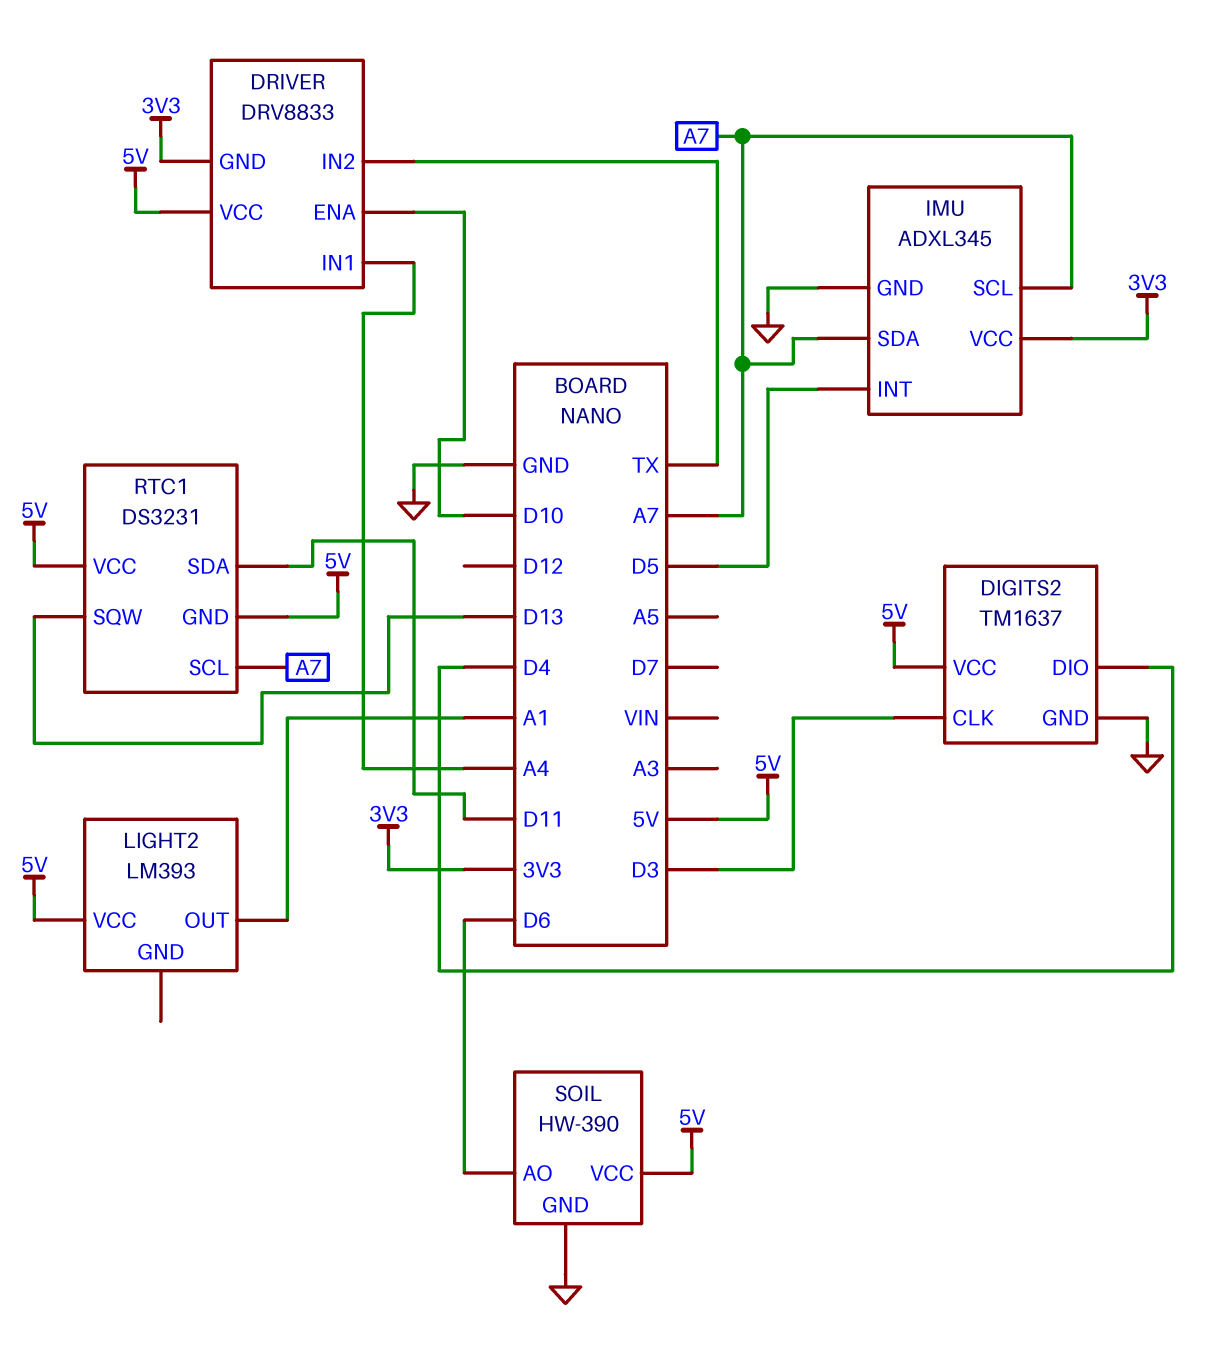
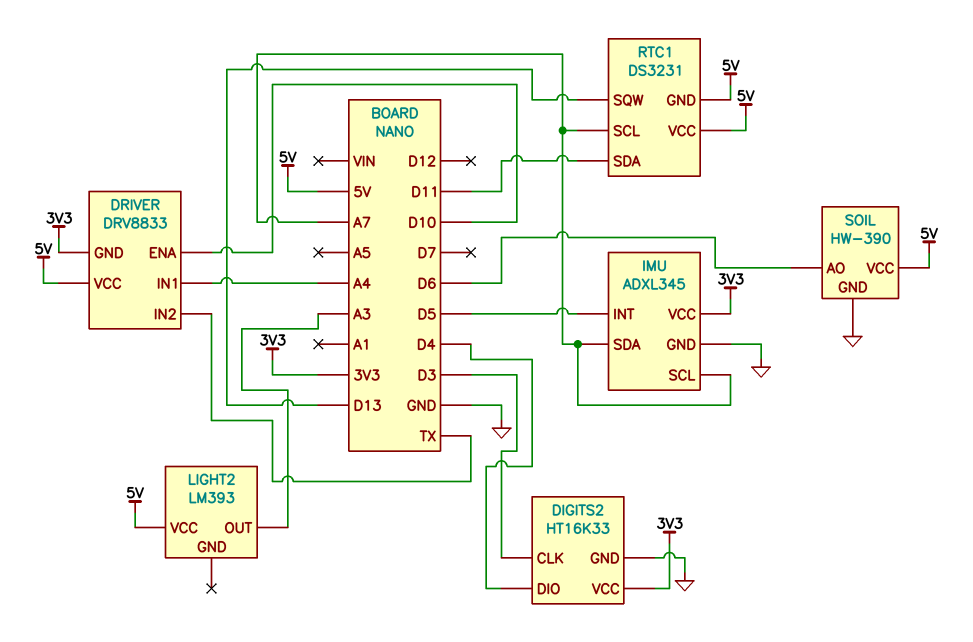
DIGITS2: TM1637 -> HT16K33
DIGITS2 pin VCC: 5V -> 3V3
LIGHT2 pin OUT: A1 -> A3

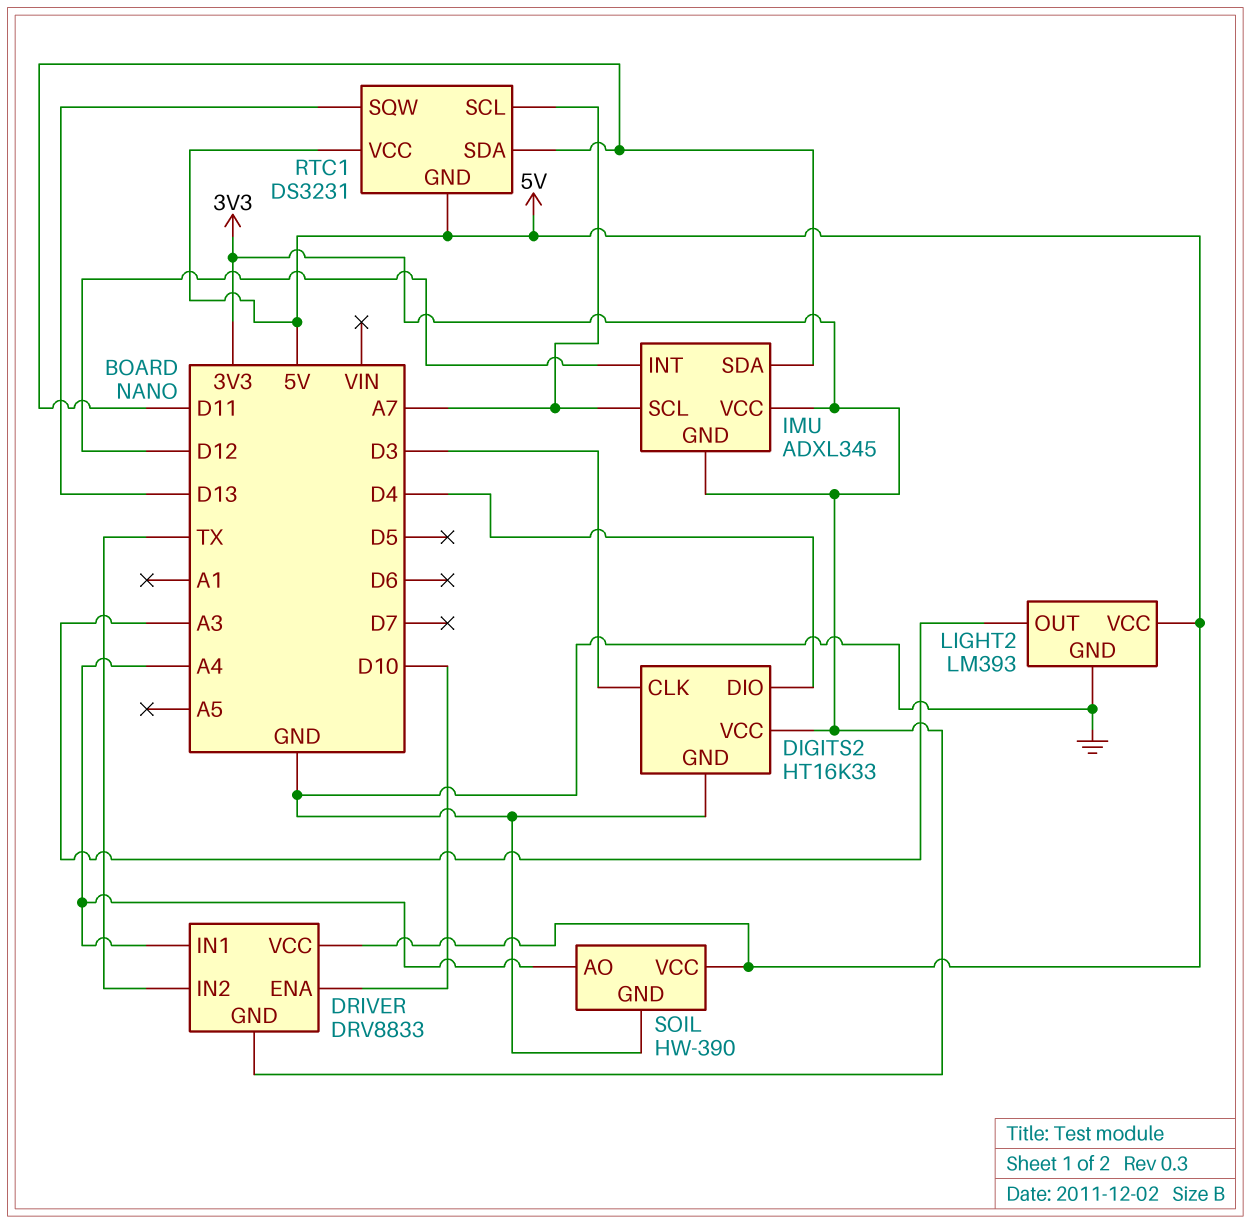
IMU pin GND: GND -> 3V3
IMU pin INT: D5 -> D12
IMU pin SDA: A7 -> D11
LIGHT2 pin GND: none -> GND
SOIL pin AO: D6 -> A4

